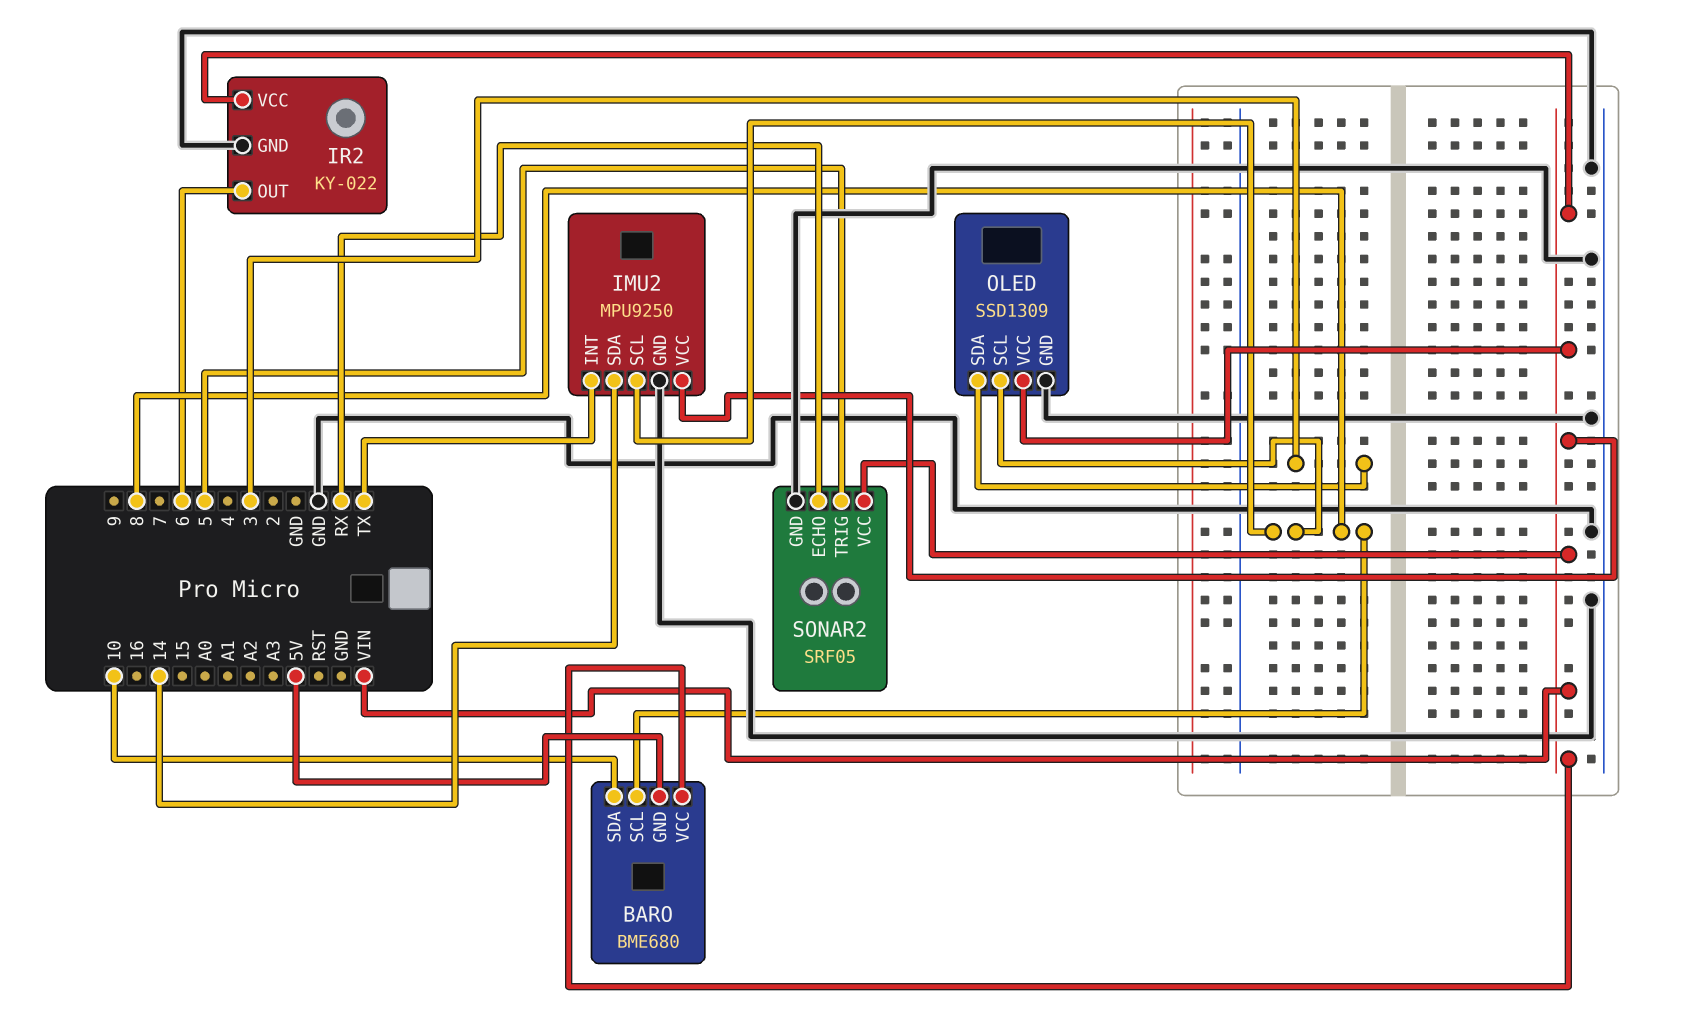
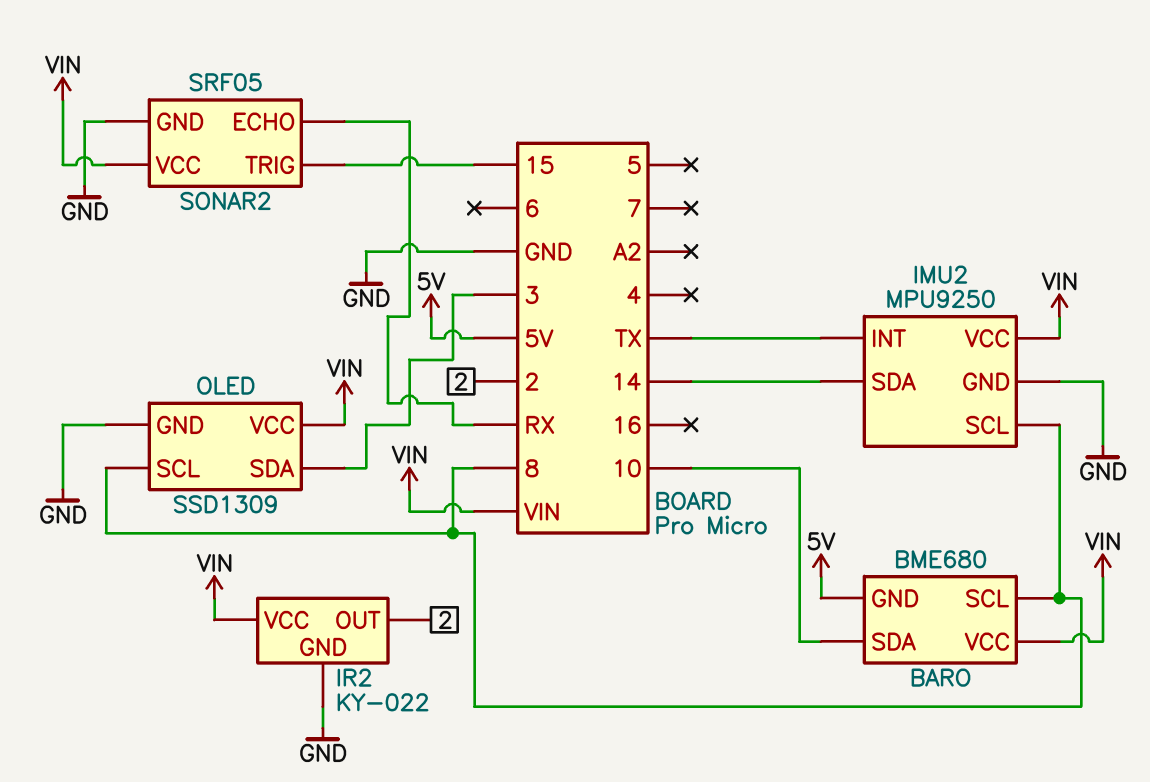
IR2 pin OUT: 6 -> 2
SONAR2 pin TRIG: 5 -> 15

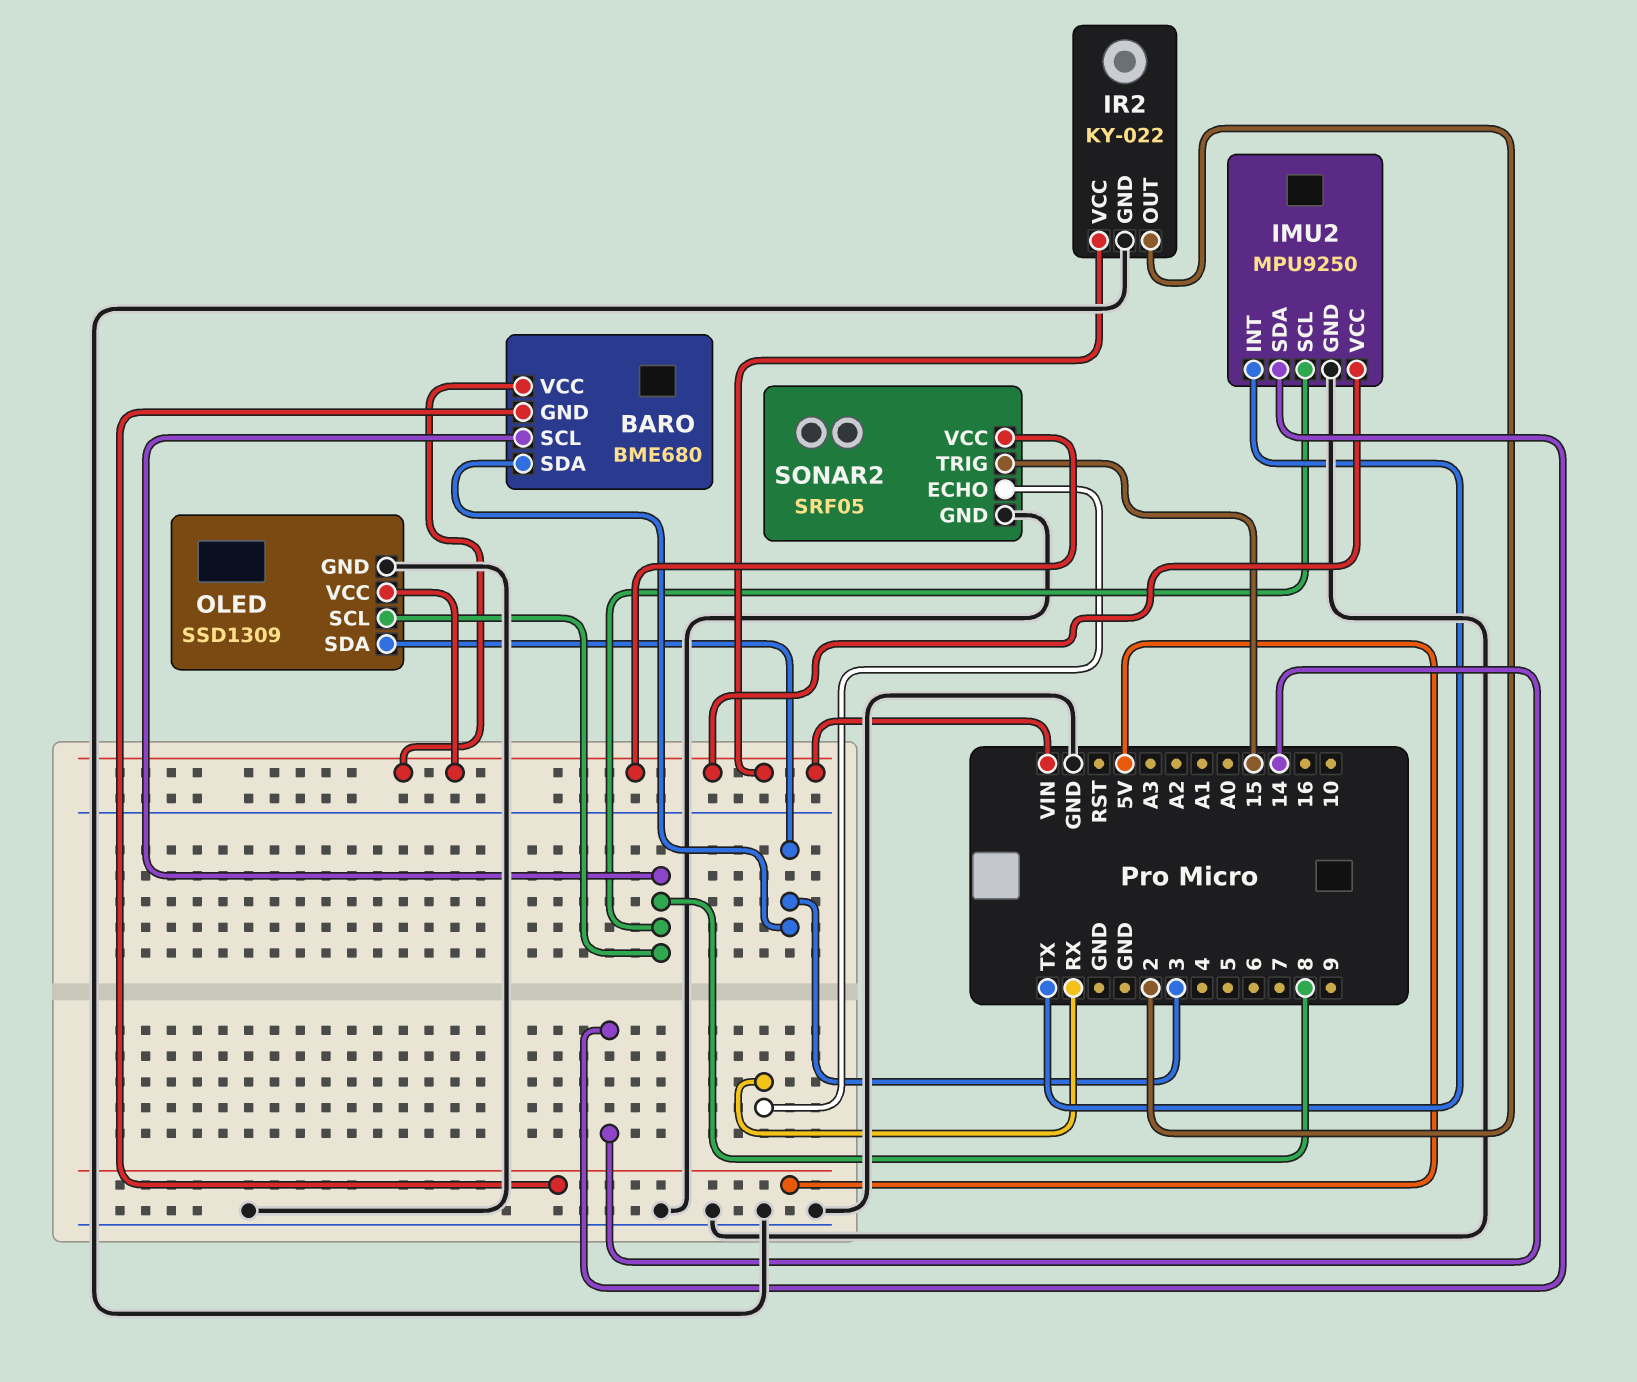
BARO pin SDA: 10 -> 3

